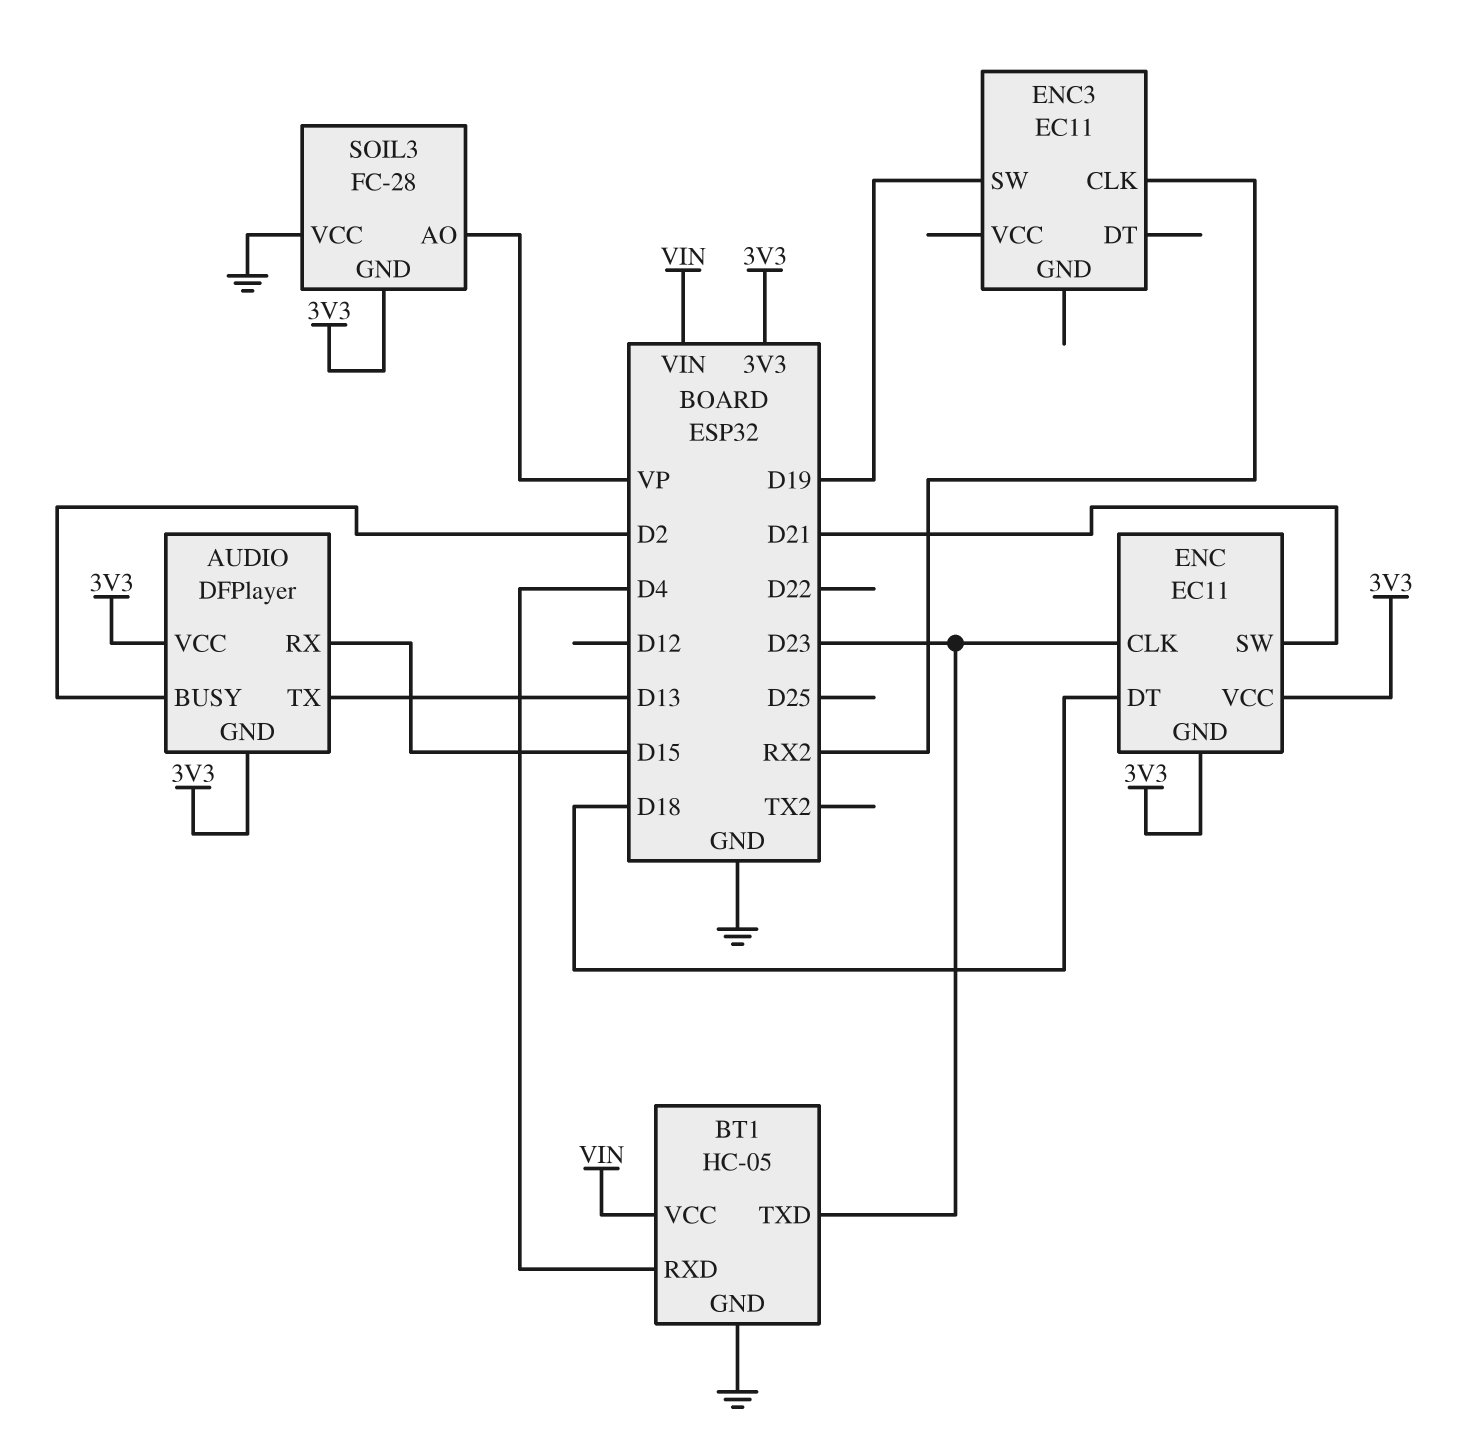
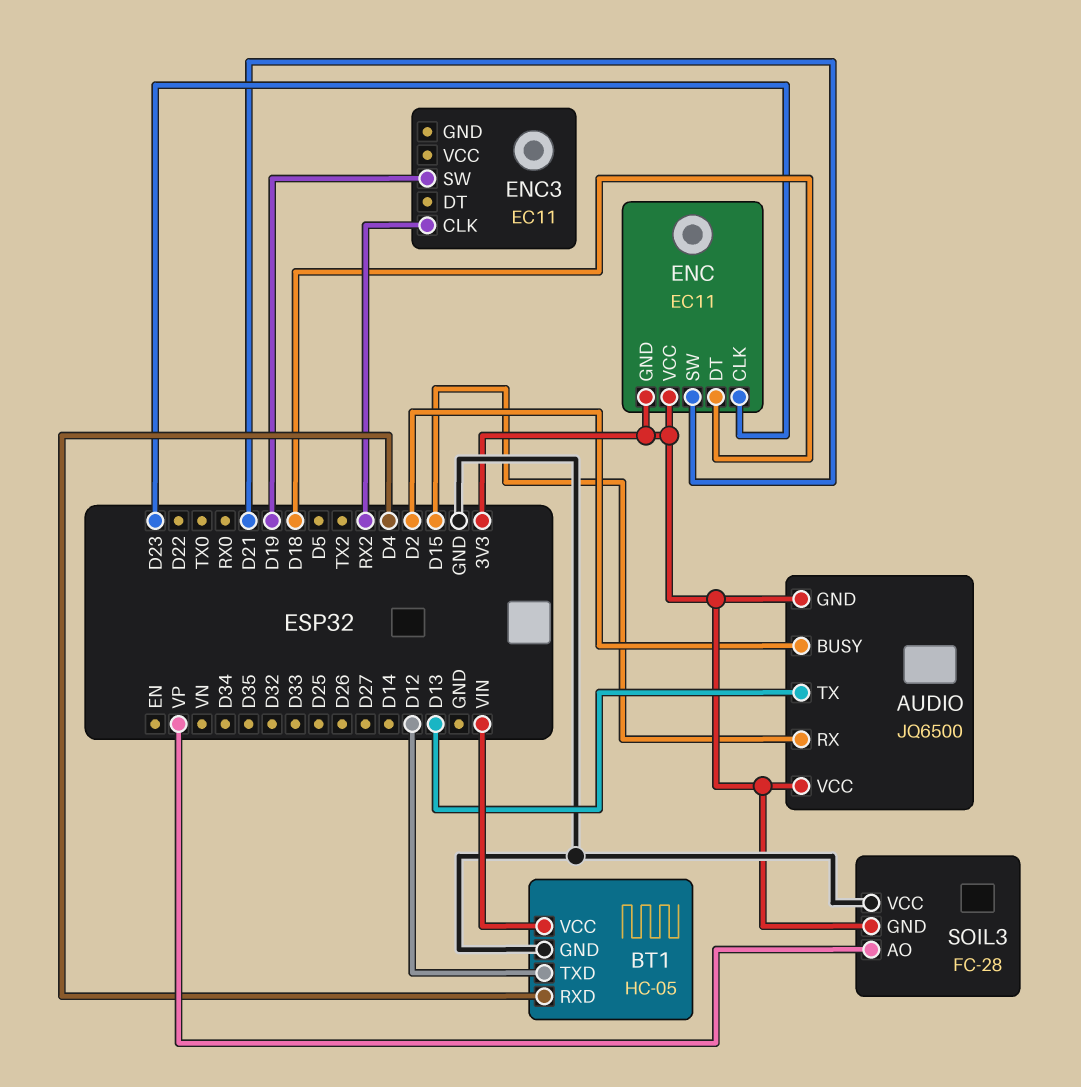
AUDIO: DFPlayer -> JQ6500
BT1 pin TXD: D23 -> D12

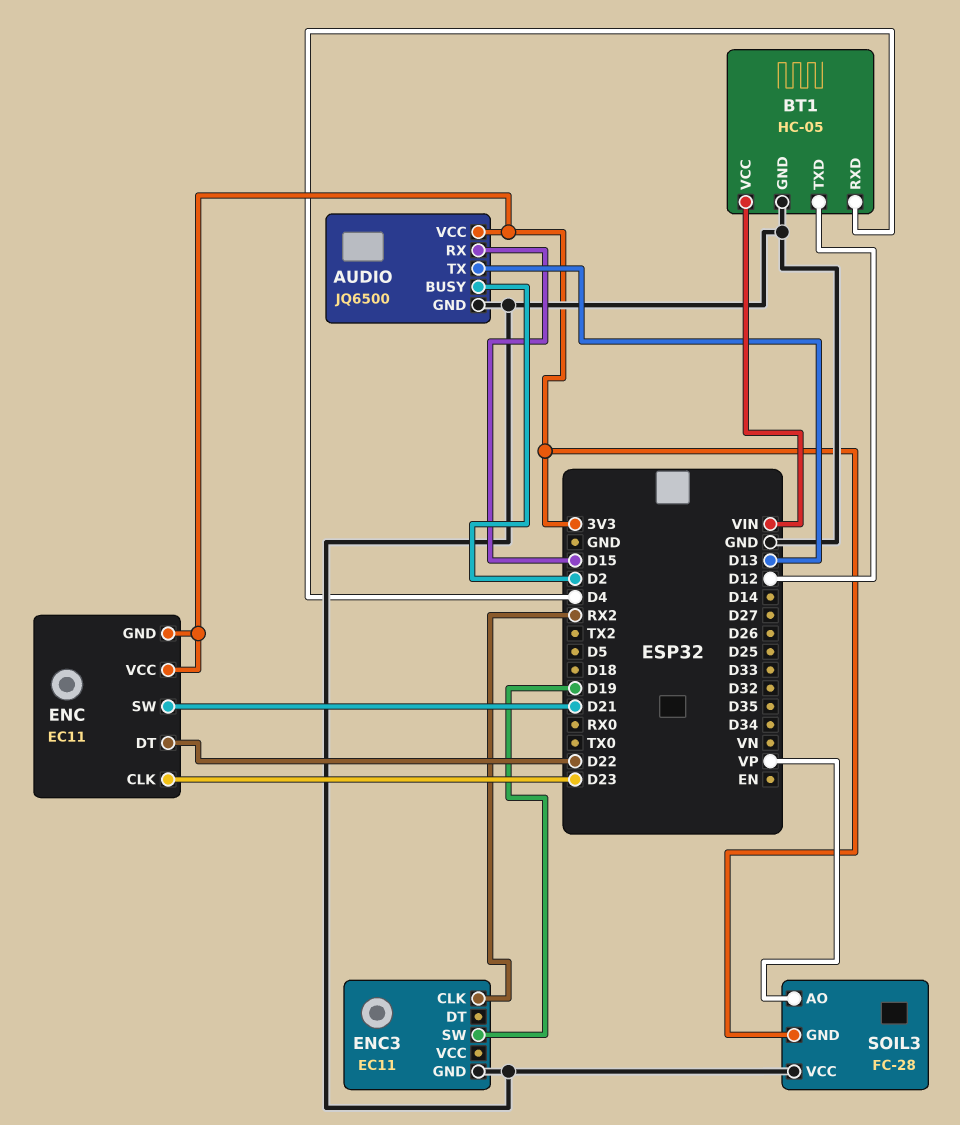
AUDIO pin GND: 3V3 -> GND
ENC pin DT: D18 -> D22
ENC3 pin GND: none -> GND

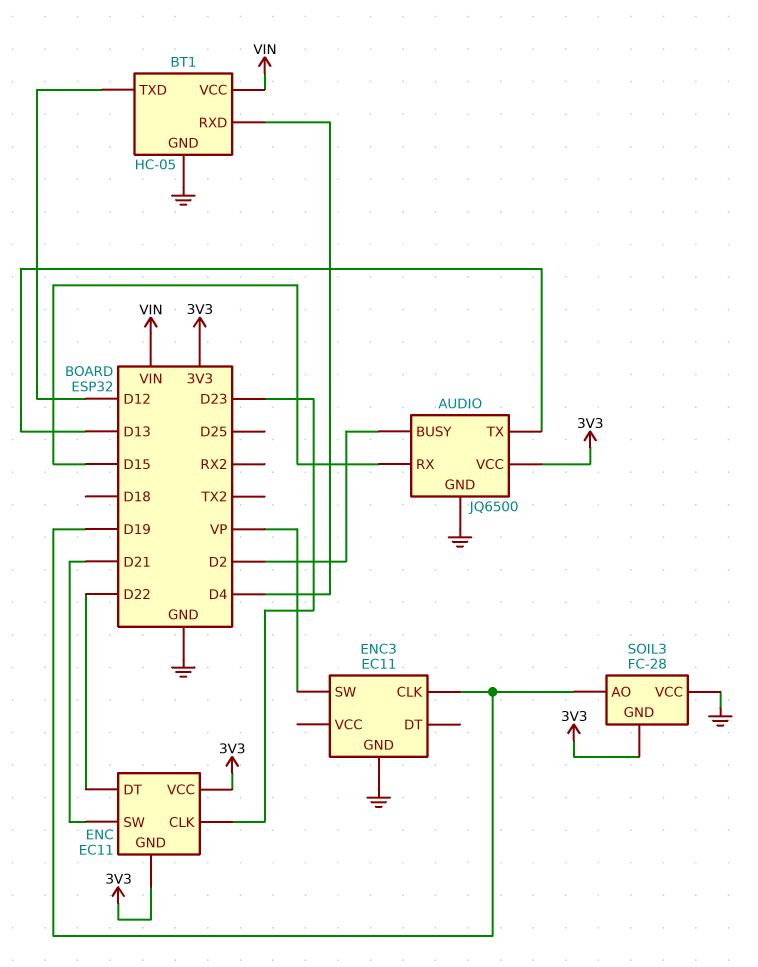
ENC3 pin CLK: RX2 -> D19
ENC3 pin SW: D19 -> VP
SOIL3 pin AO: VP -> D19

